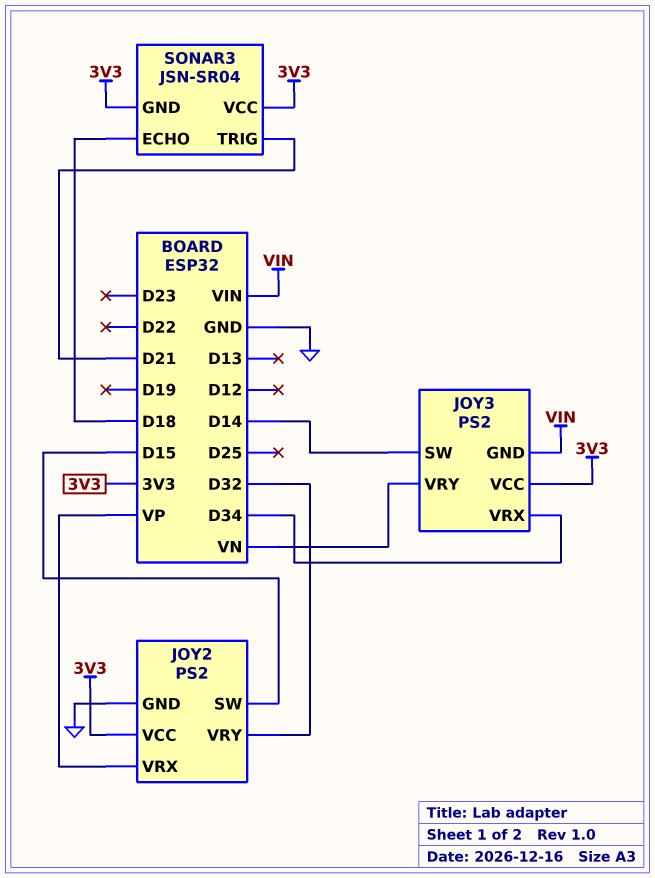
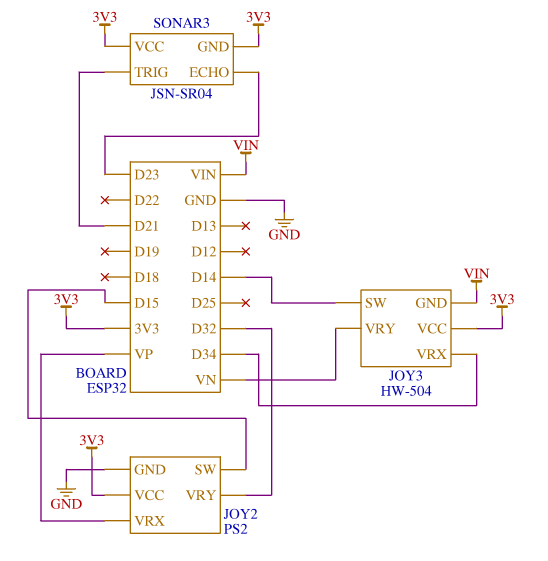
JOY3: PS2 -> HW-504
SONAR3 pin ECHO: D18 -> D23

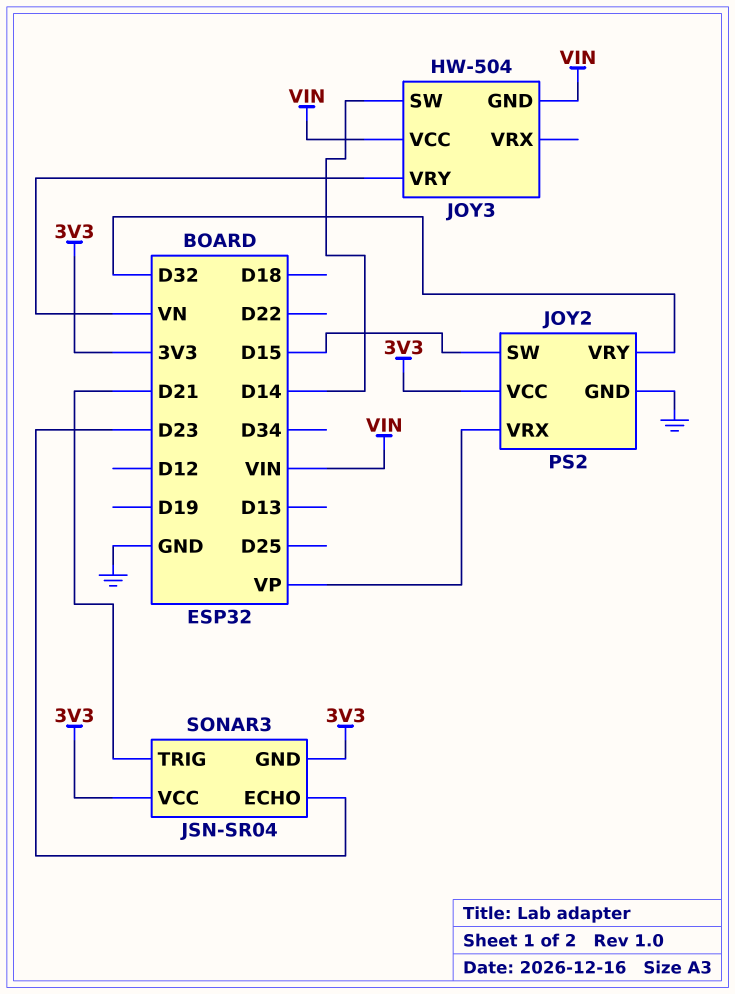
JOY3 pin VCC: 3V3 -> VIN
JOY3 pin VRX: D34 -> none

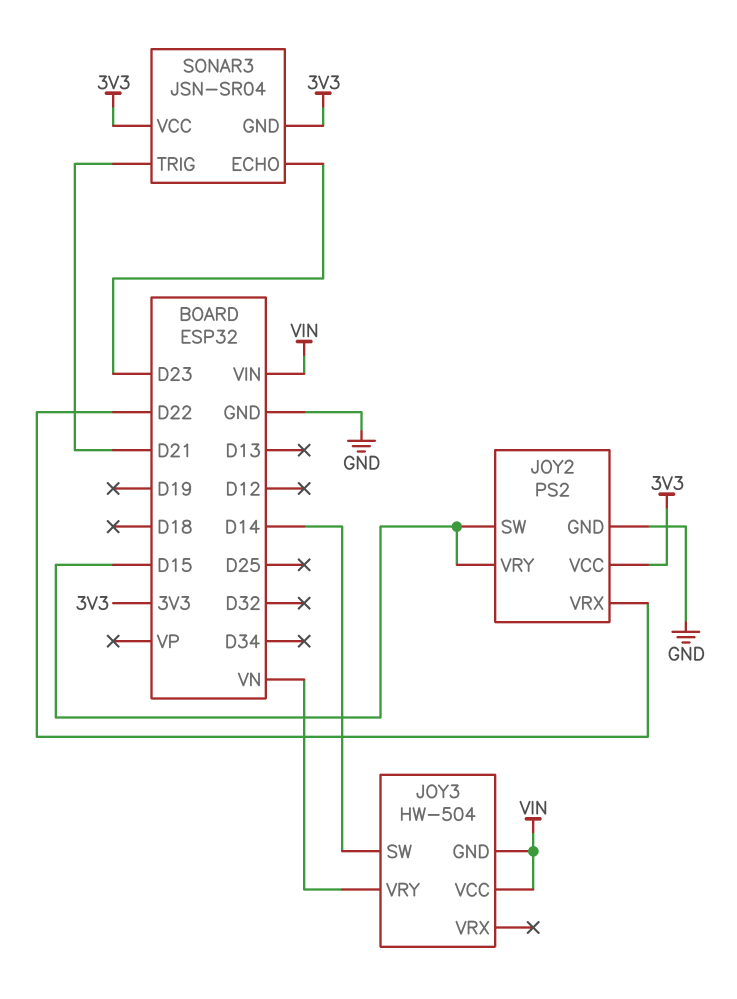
JOY2 pin VRX: VP -> D22
JOY2 pin VRY: D32 -> D15

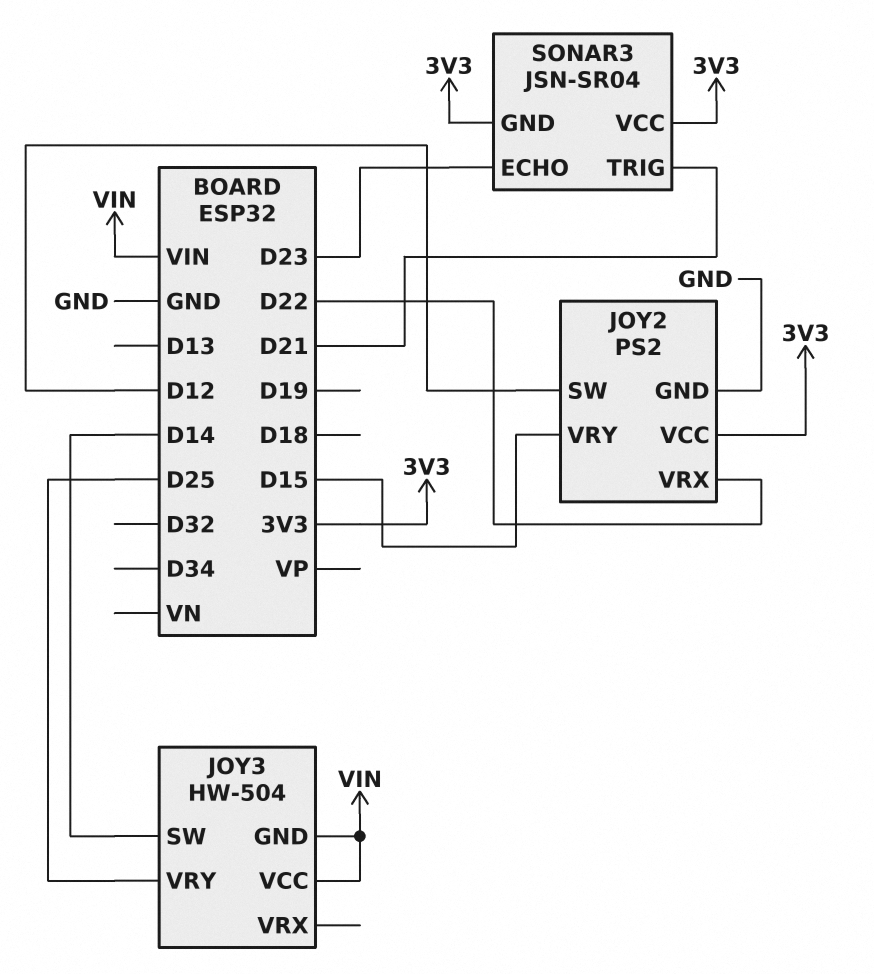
JOY2 pin SW: D15 -> D12
JOY3 pin VRY: VN -> D25

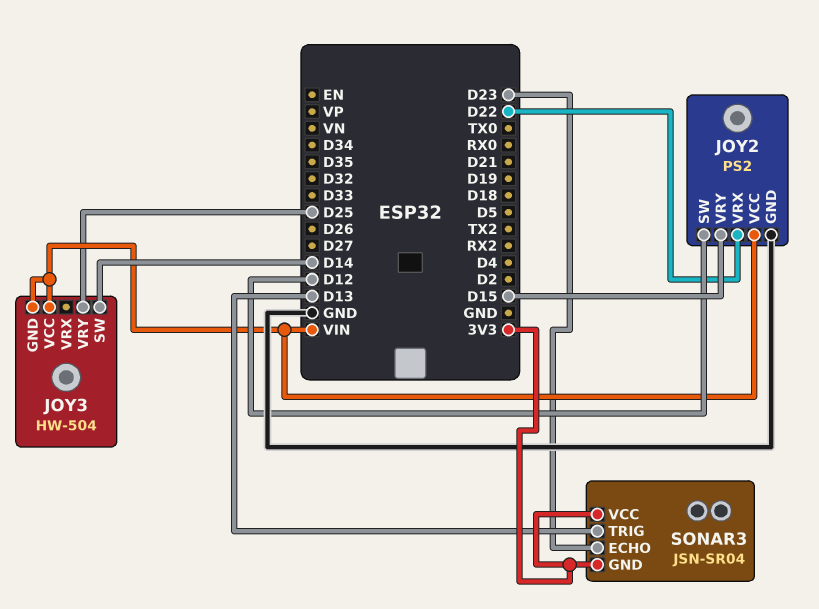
JOY2 pin VCC: 3V3 -> VIN
SONAR3 pin TRIG: D21 -> D13

